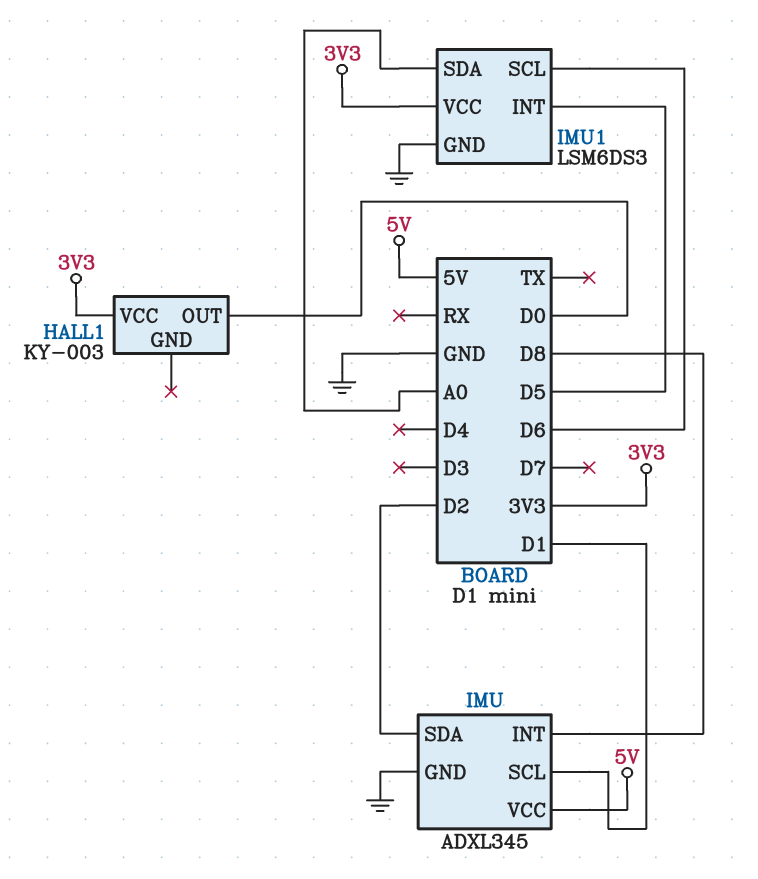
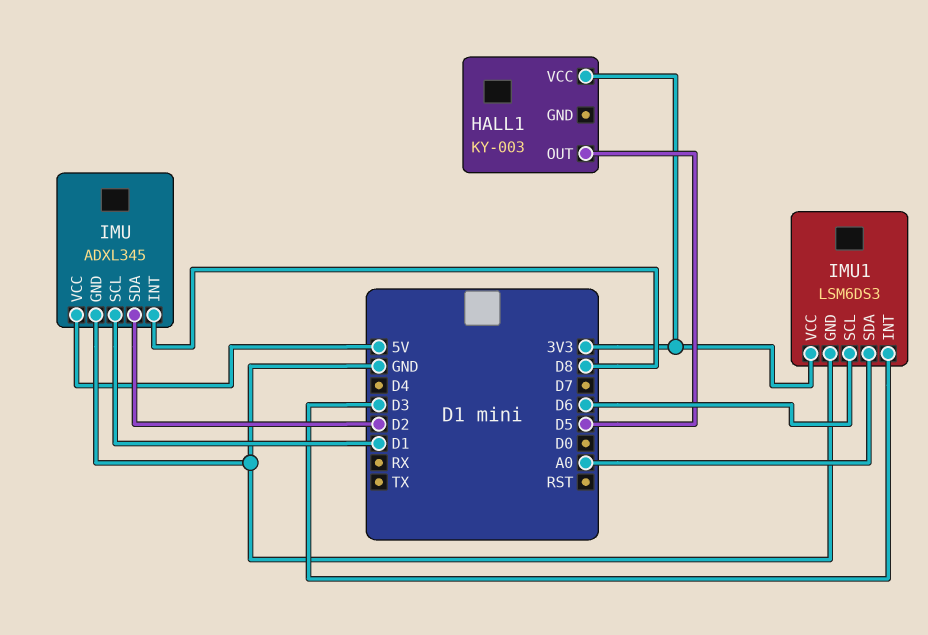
HALL1 pin OUT: D0 -> D5
IMU1 pin INT: D5 -> D3

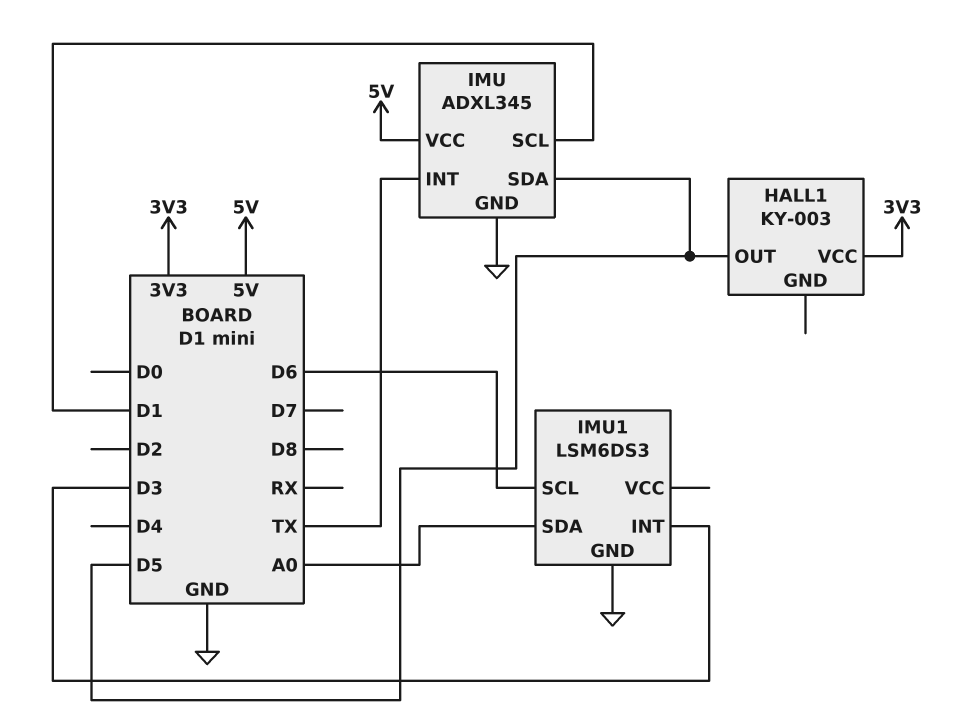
IMU pin INT: D8 -> TX
IMU pin SDA: D2 -> D5
IMU1 pin VCC: 3V3 -> none

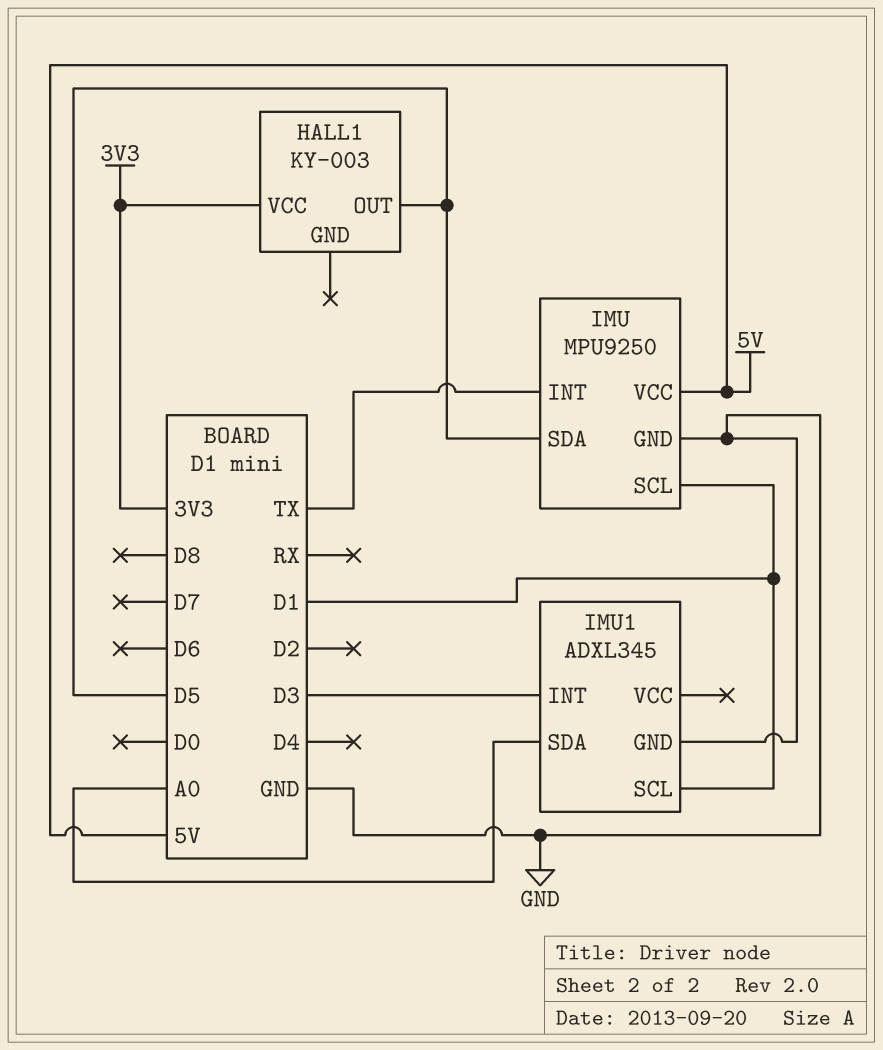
IMU: ADXL345 -> MPU9250
IMU1: LSM6DS3 -> ADXL345
IMU1 pin SCL: D6 -> D1

